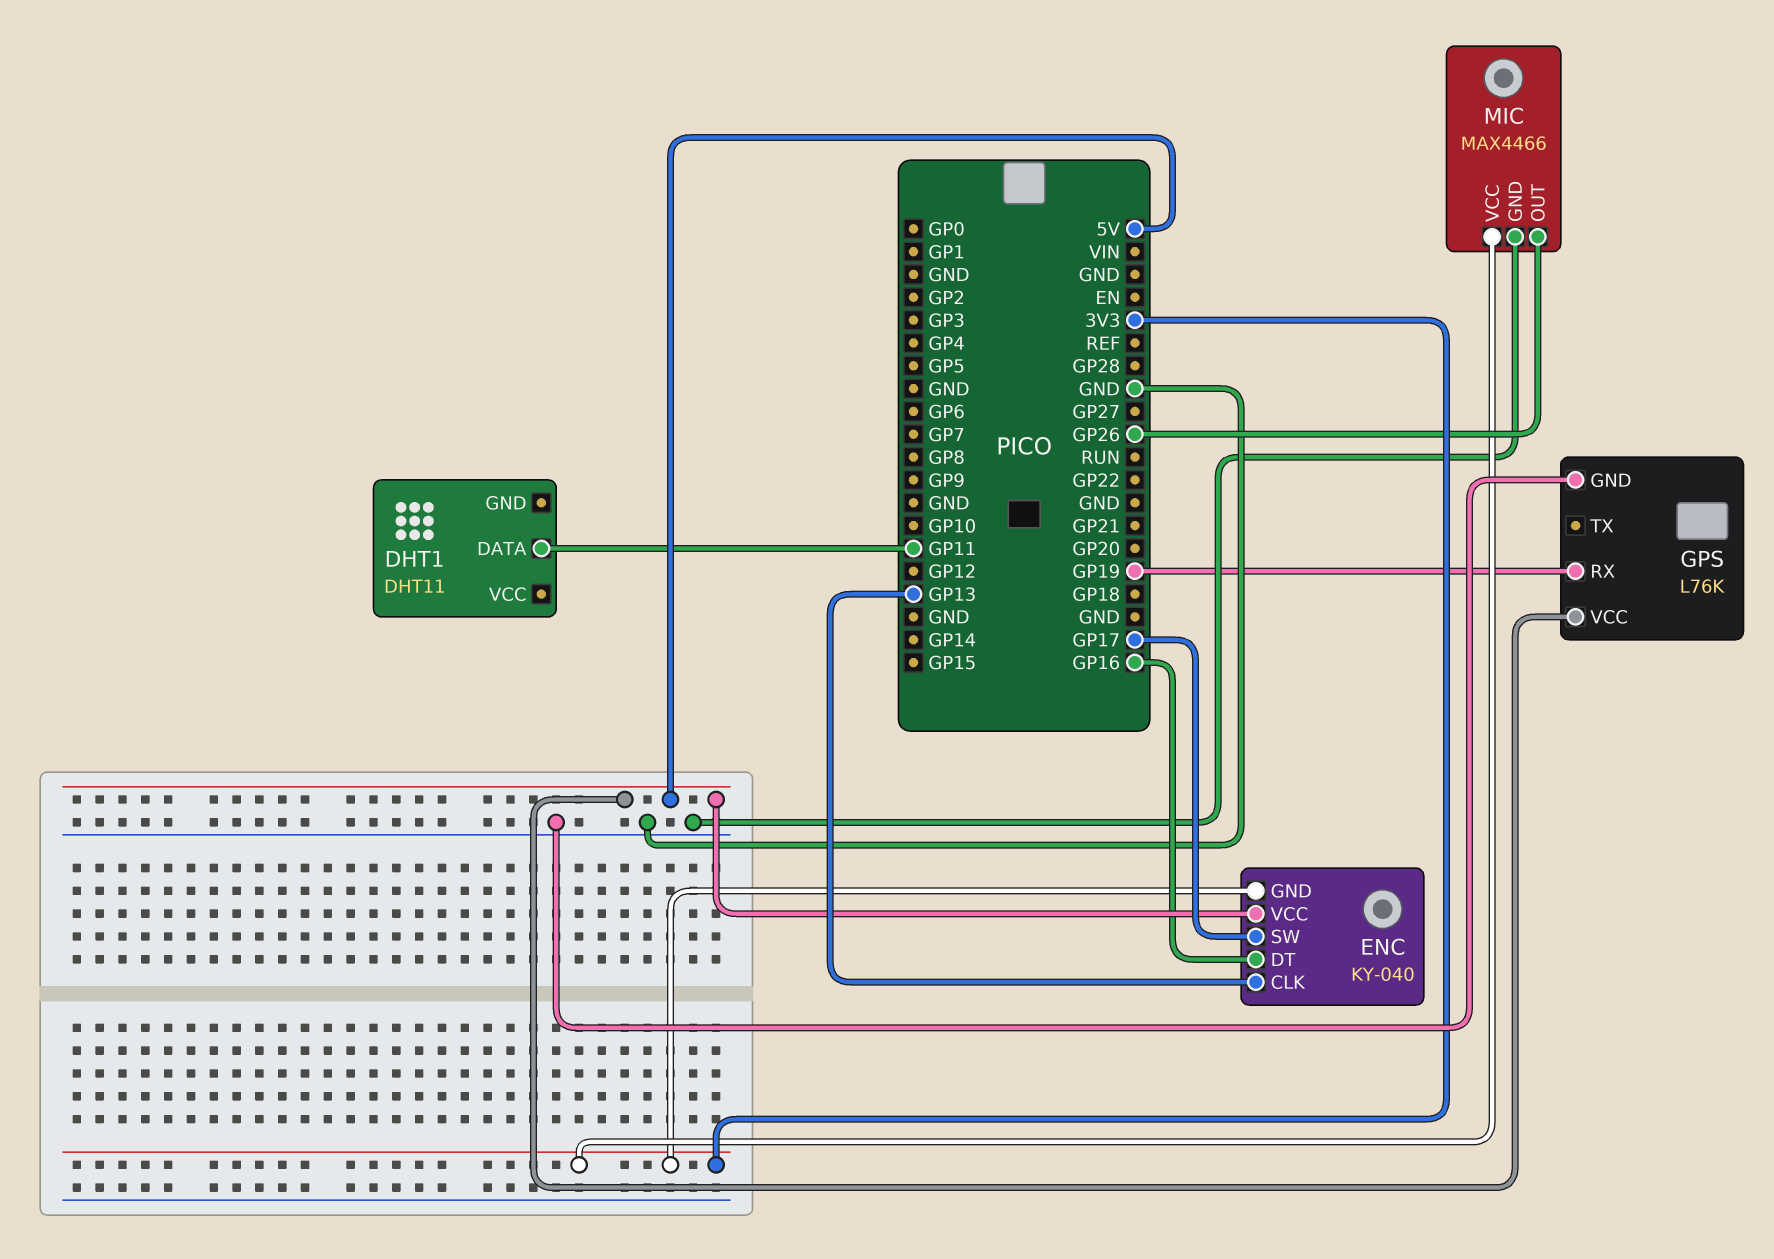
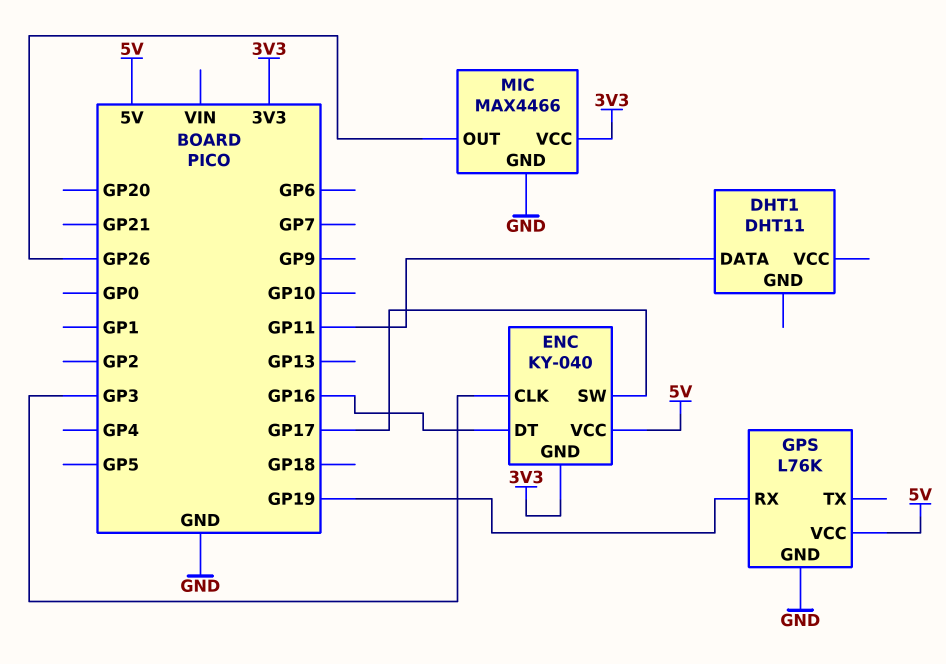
ENC pin CLK: GP13 -> GP3

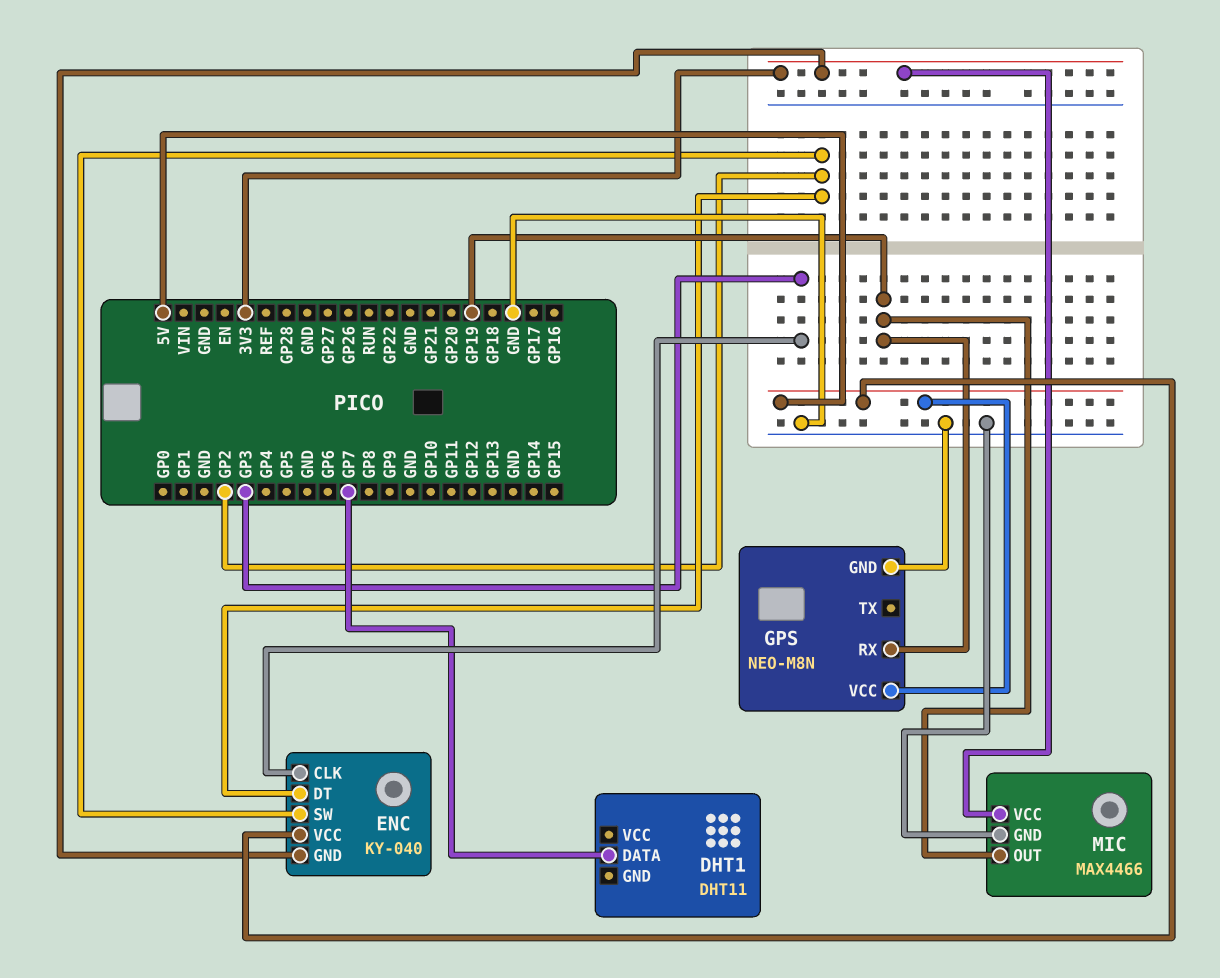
DHT1 pin DATA: GP11 -> GP7
ENC pin DT: GP16 -> GP2
ENC pin SW: GP17 -> GP2
GPS: L76K -> NEO-M8N
MIC pin OUT: GP26 -> GP19

